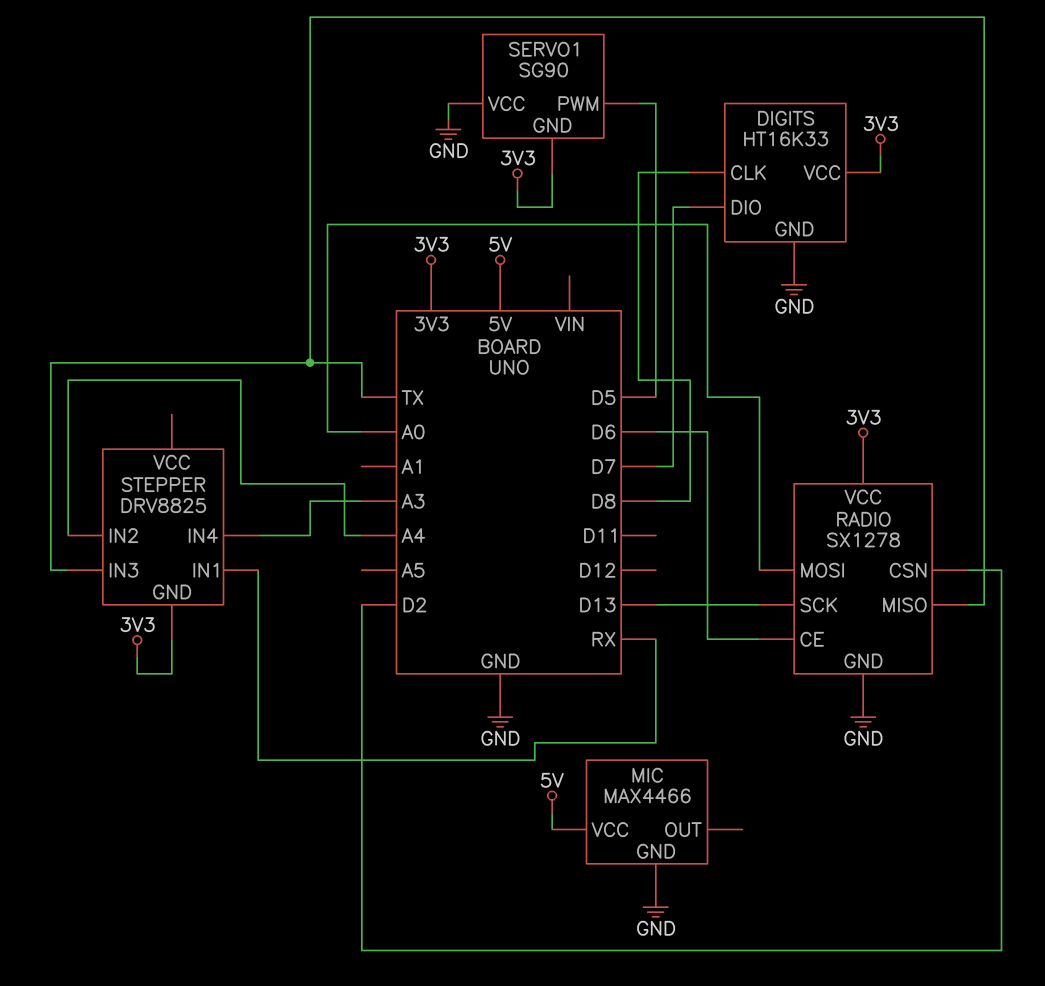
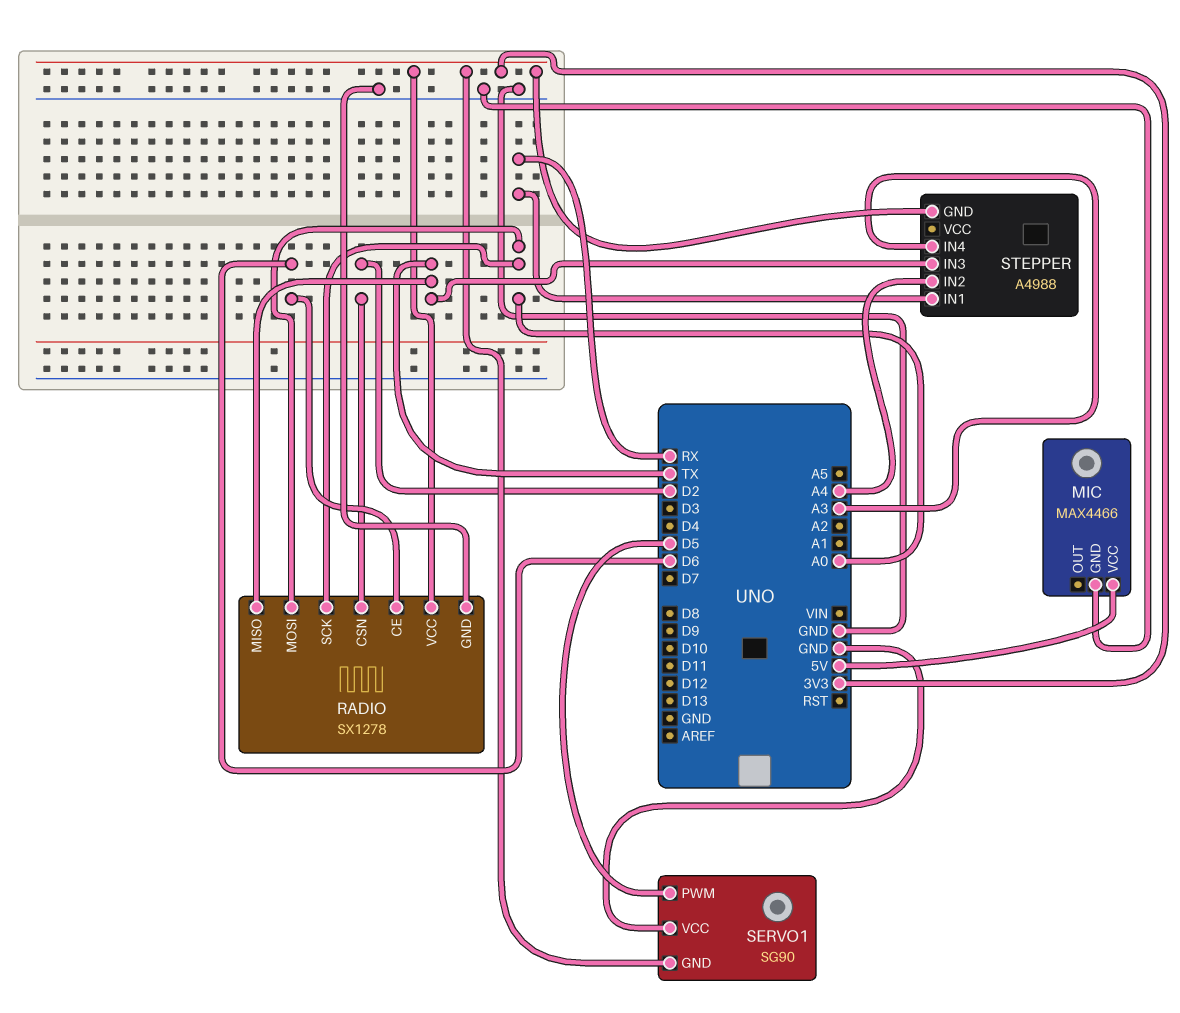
DIGITS: HT16K33 -> none
DIGITS pin CLK: D8 -> none
DIGITS pin DIO: D7 -> none
DIGITS pin GND: GND -> none
DIGITS pin VCC: 3V3 -> none
RADIO pin SCK: D13 -> A0
STEPPER: DRV8825 -> A4988

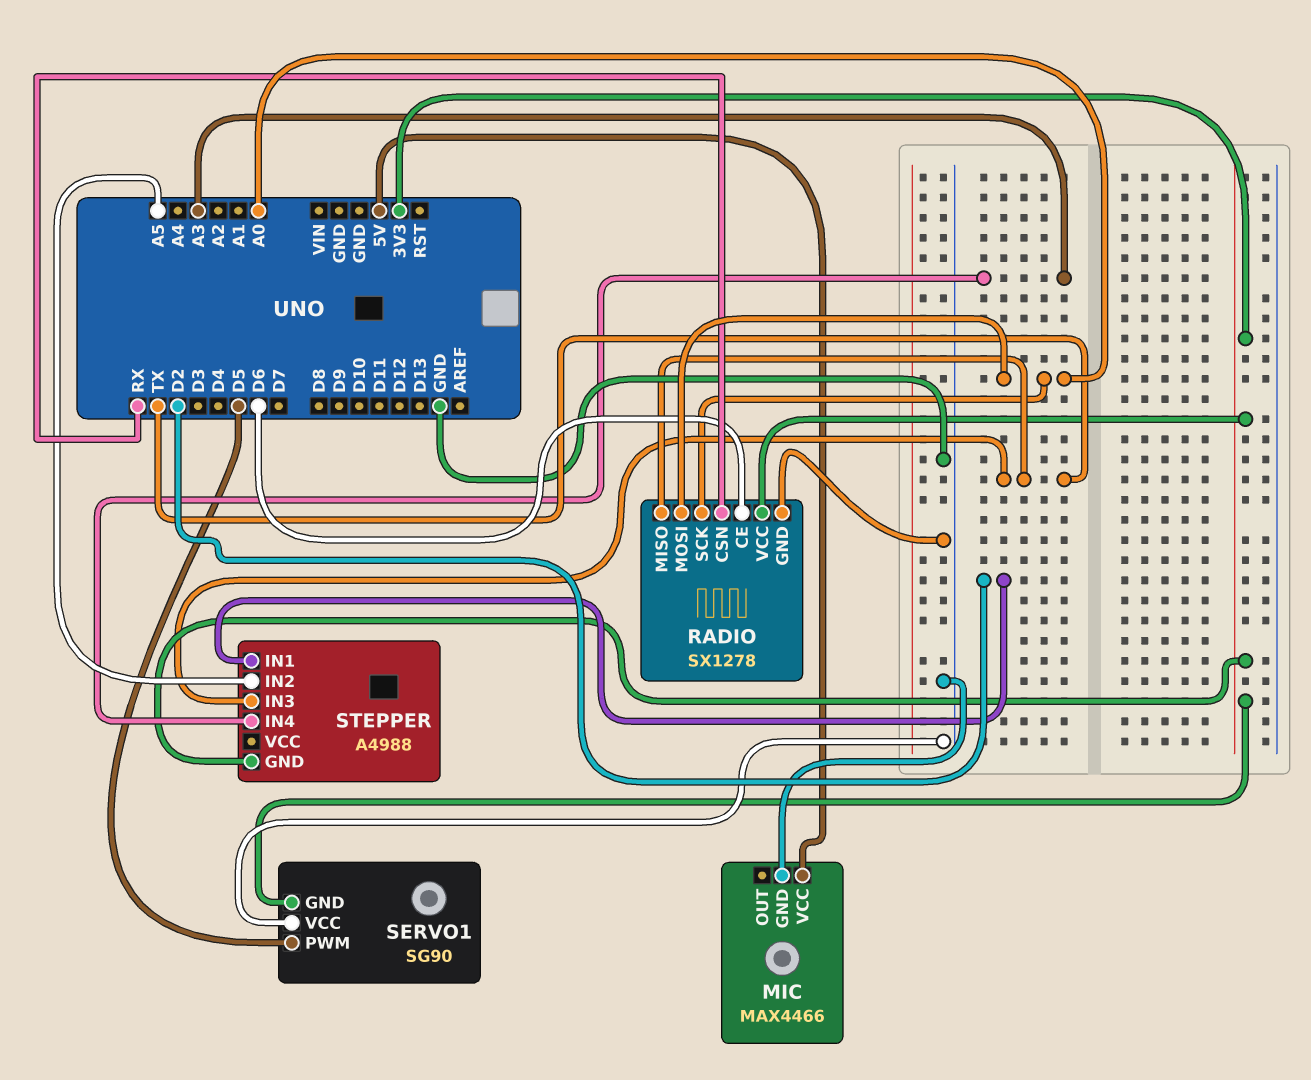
RADIO pin CSN: D2 -> RX
STEPPER pin IN1: RX -> D2
STEPPER pin IN2: A4 -> A5

